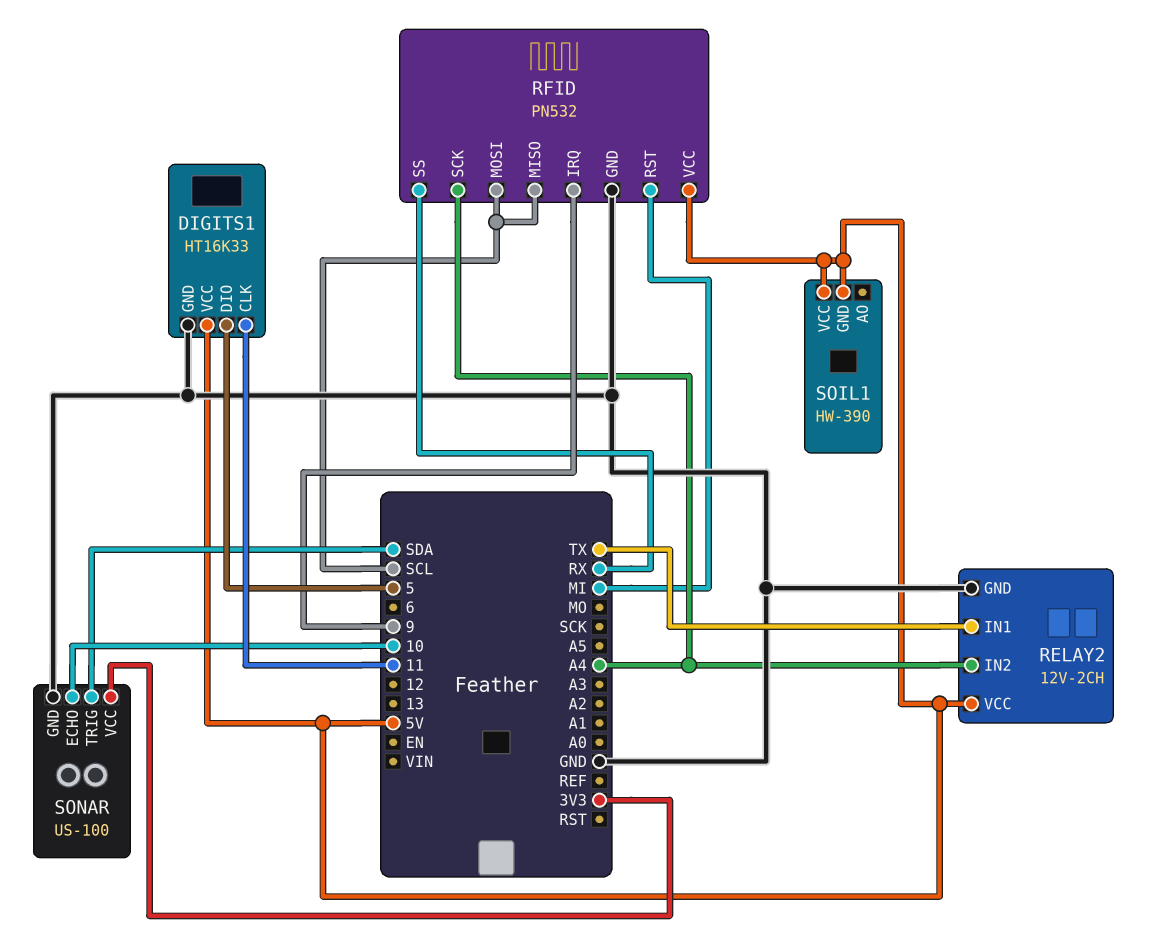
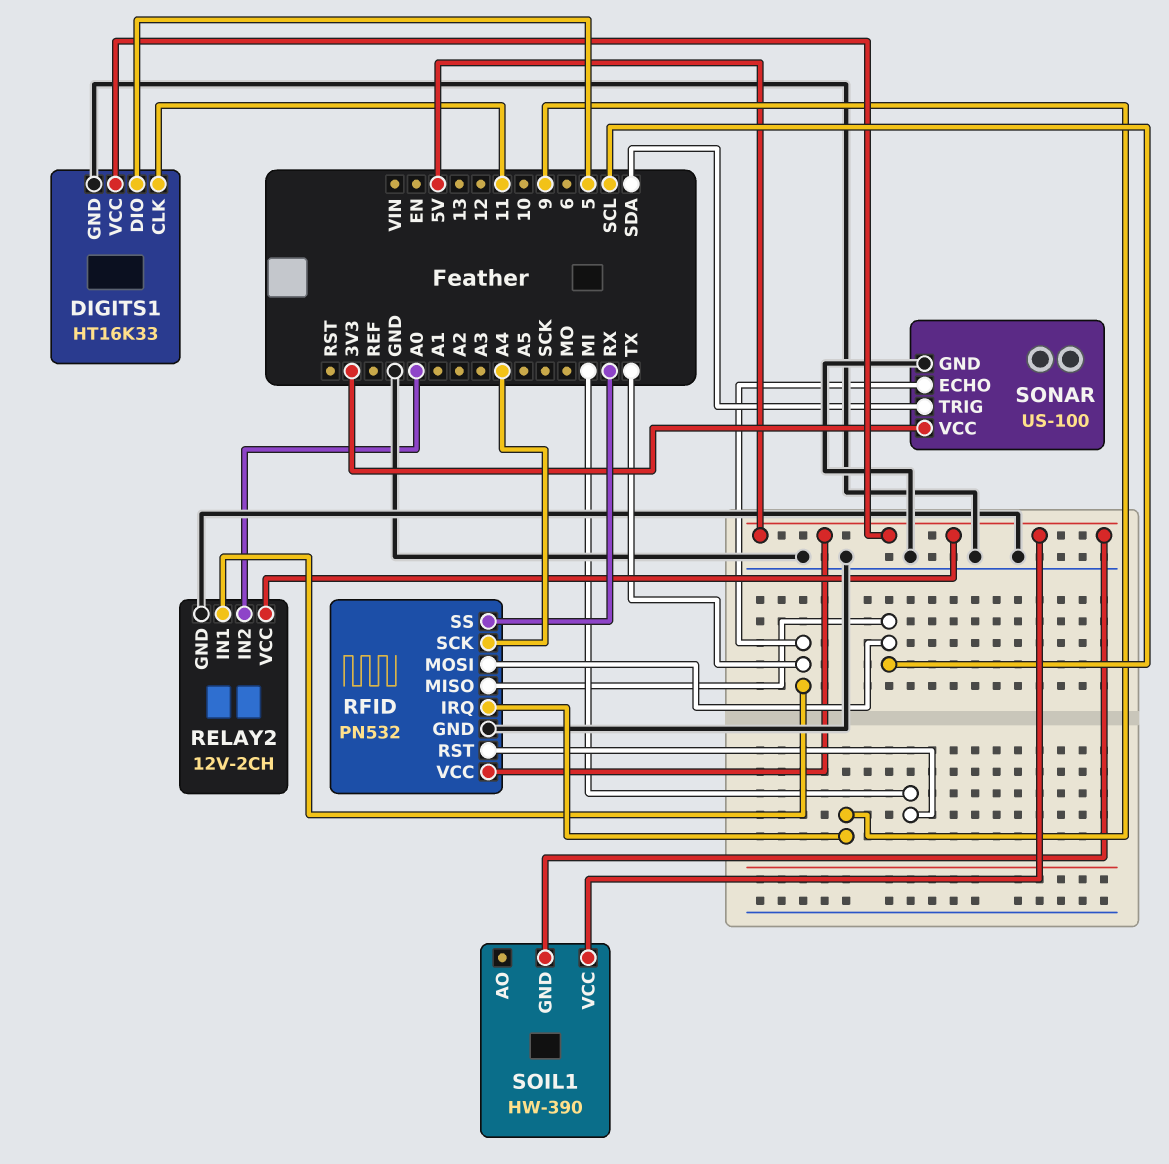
RELAY2 pin IN2: A4 -> A0
SONAR pin ECHO: 10 -> TX

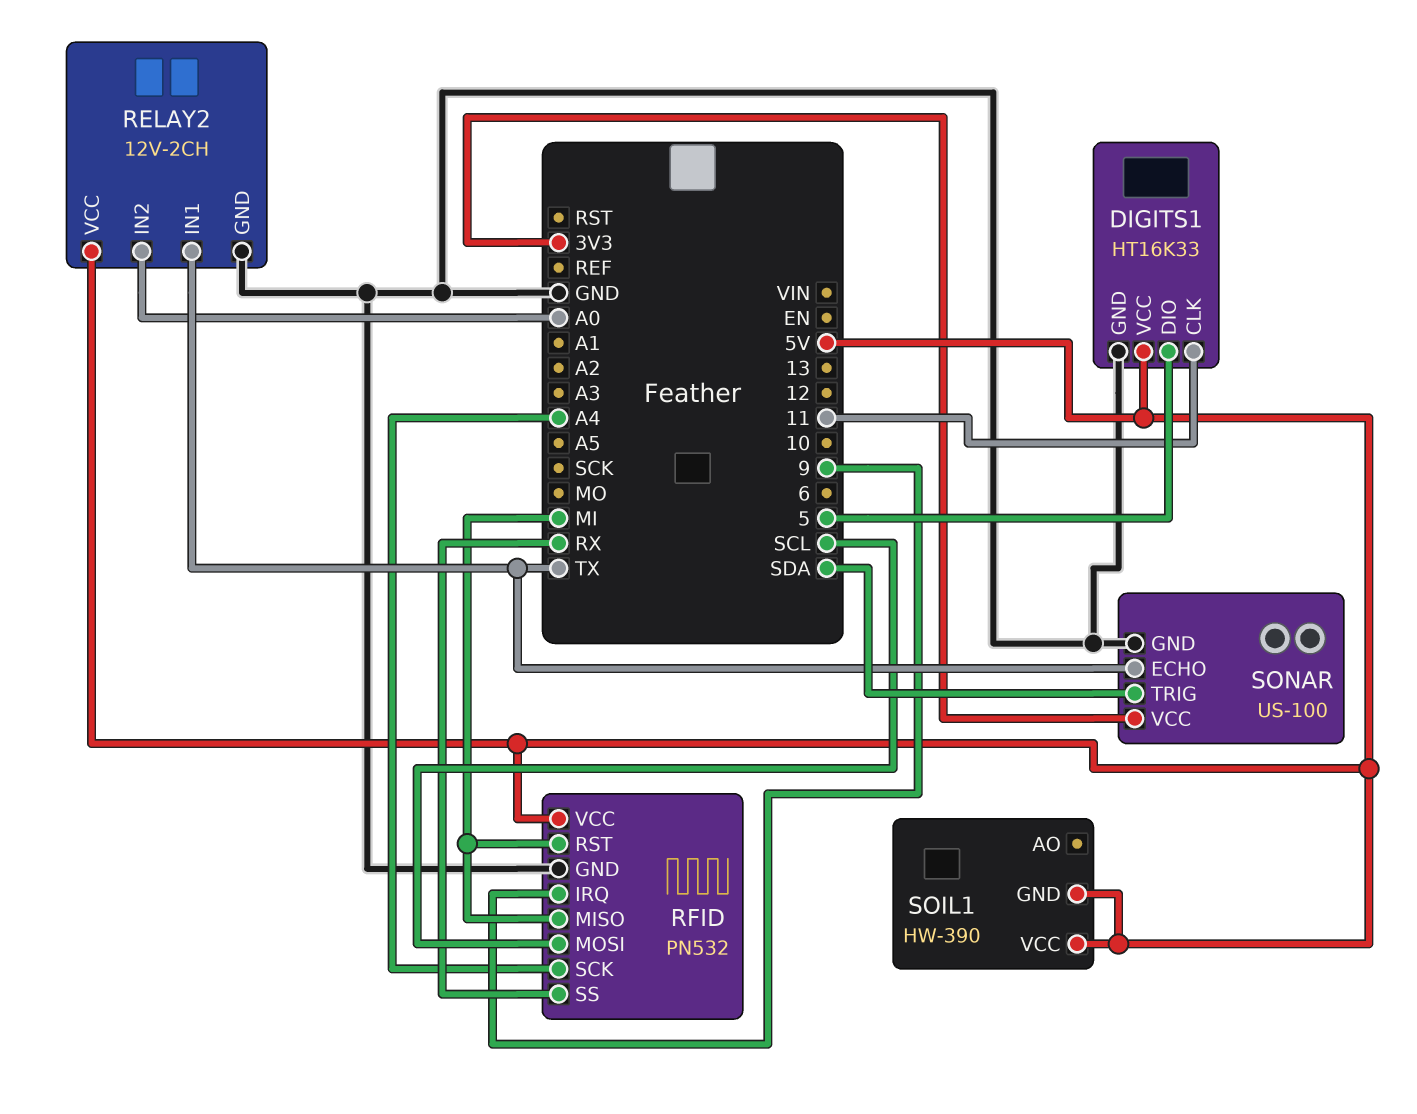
RFID pin MISO: SCL -> MI

